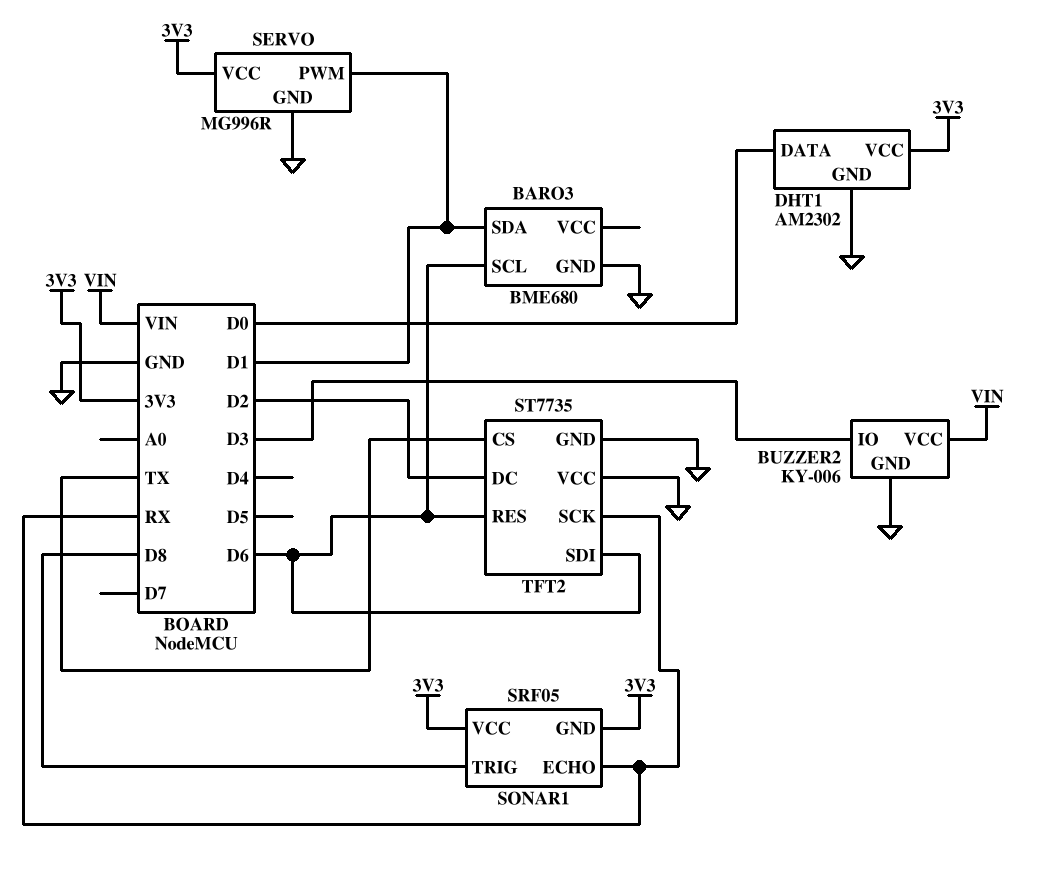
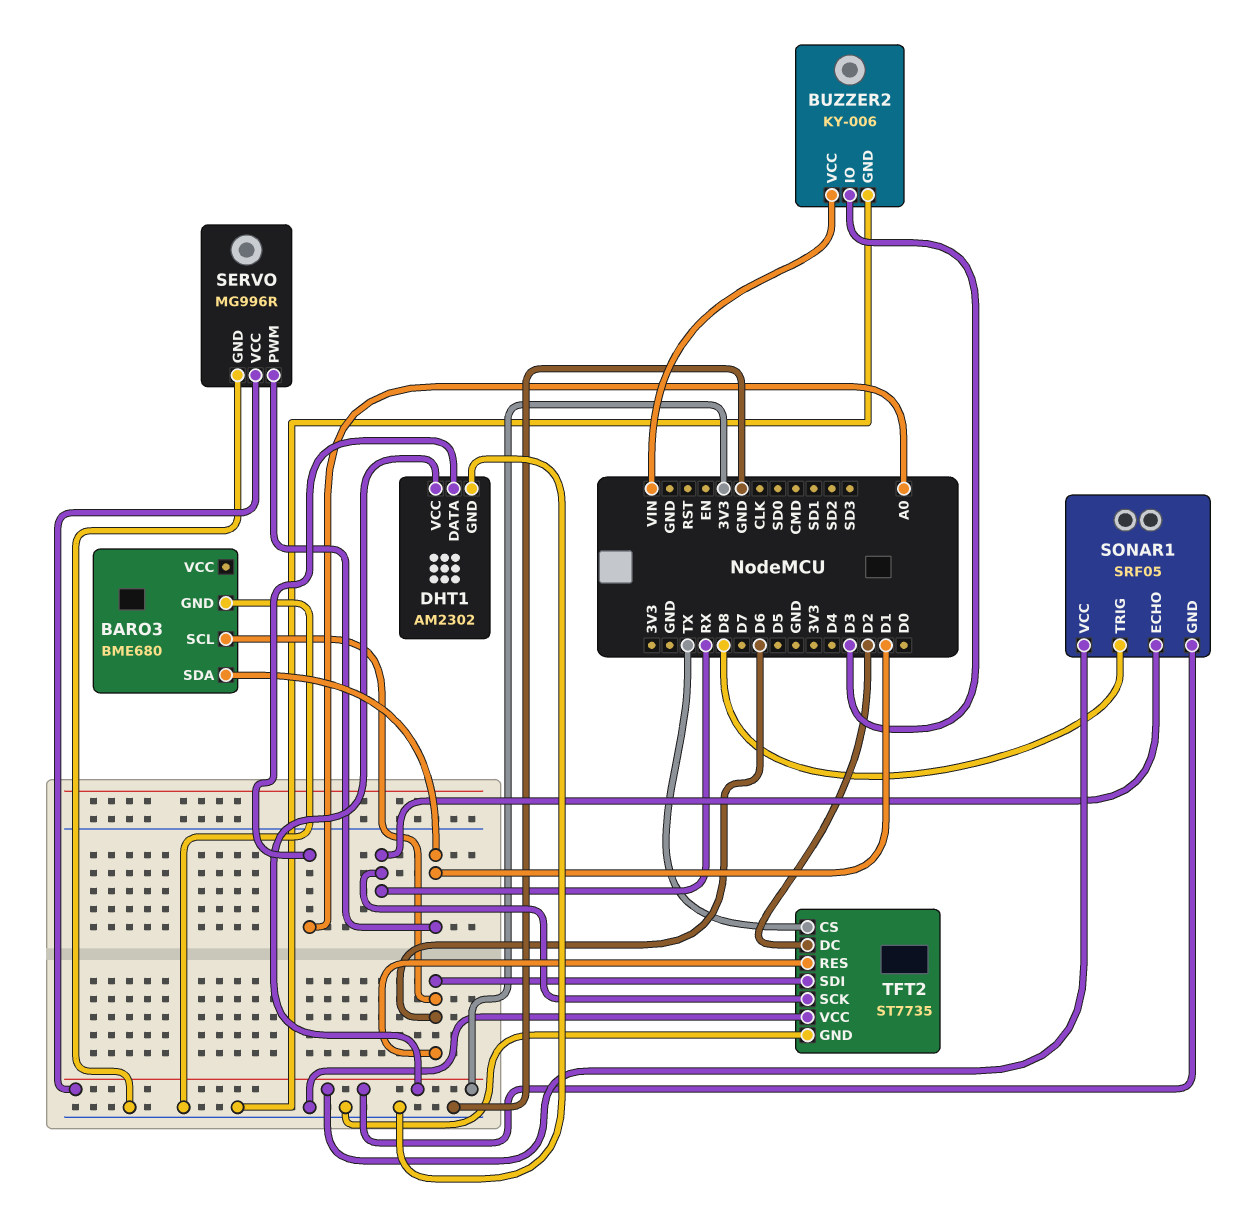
DHT1 pin DATA: D0 -> A0

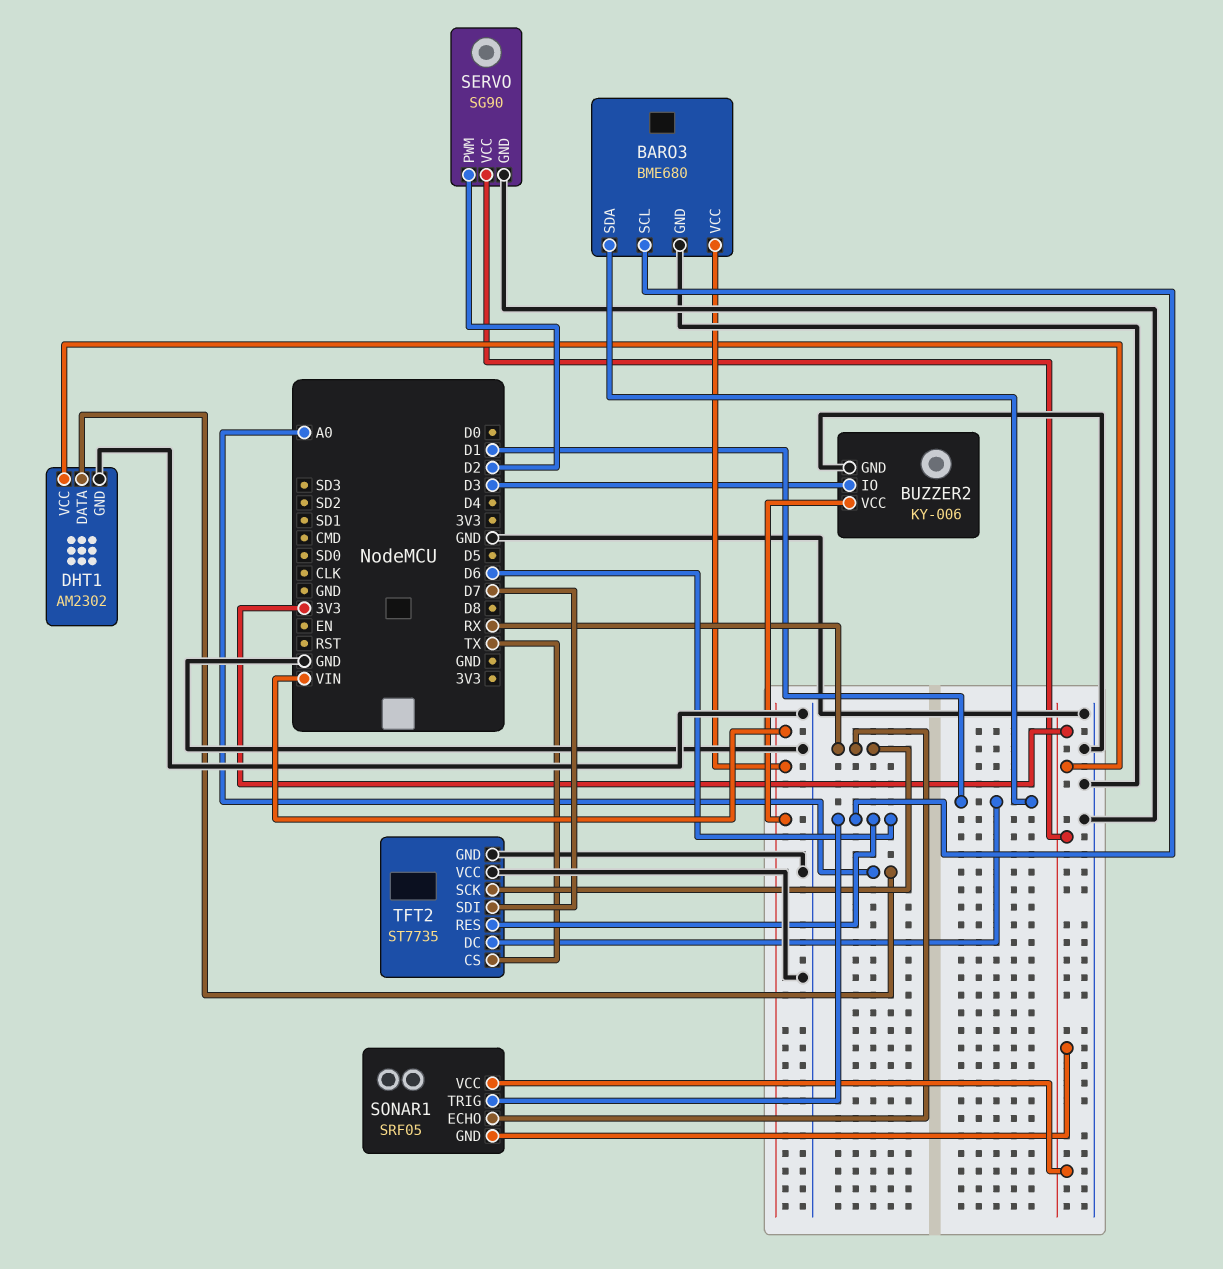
BARO3 pin VCC: none -> VIN
SERVO: MG996R -> SG90
SERVO pin PWM: D1 -> D2
SONAR1 pin TRIG: D8 -> D6
TFT2 pin DC: D2 -> D1
TFT2 pin SDI: D6 -> D7

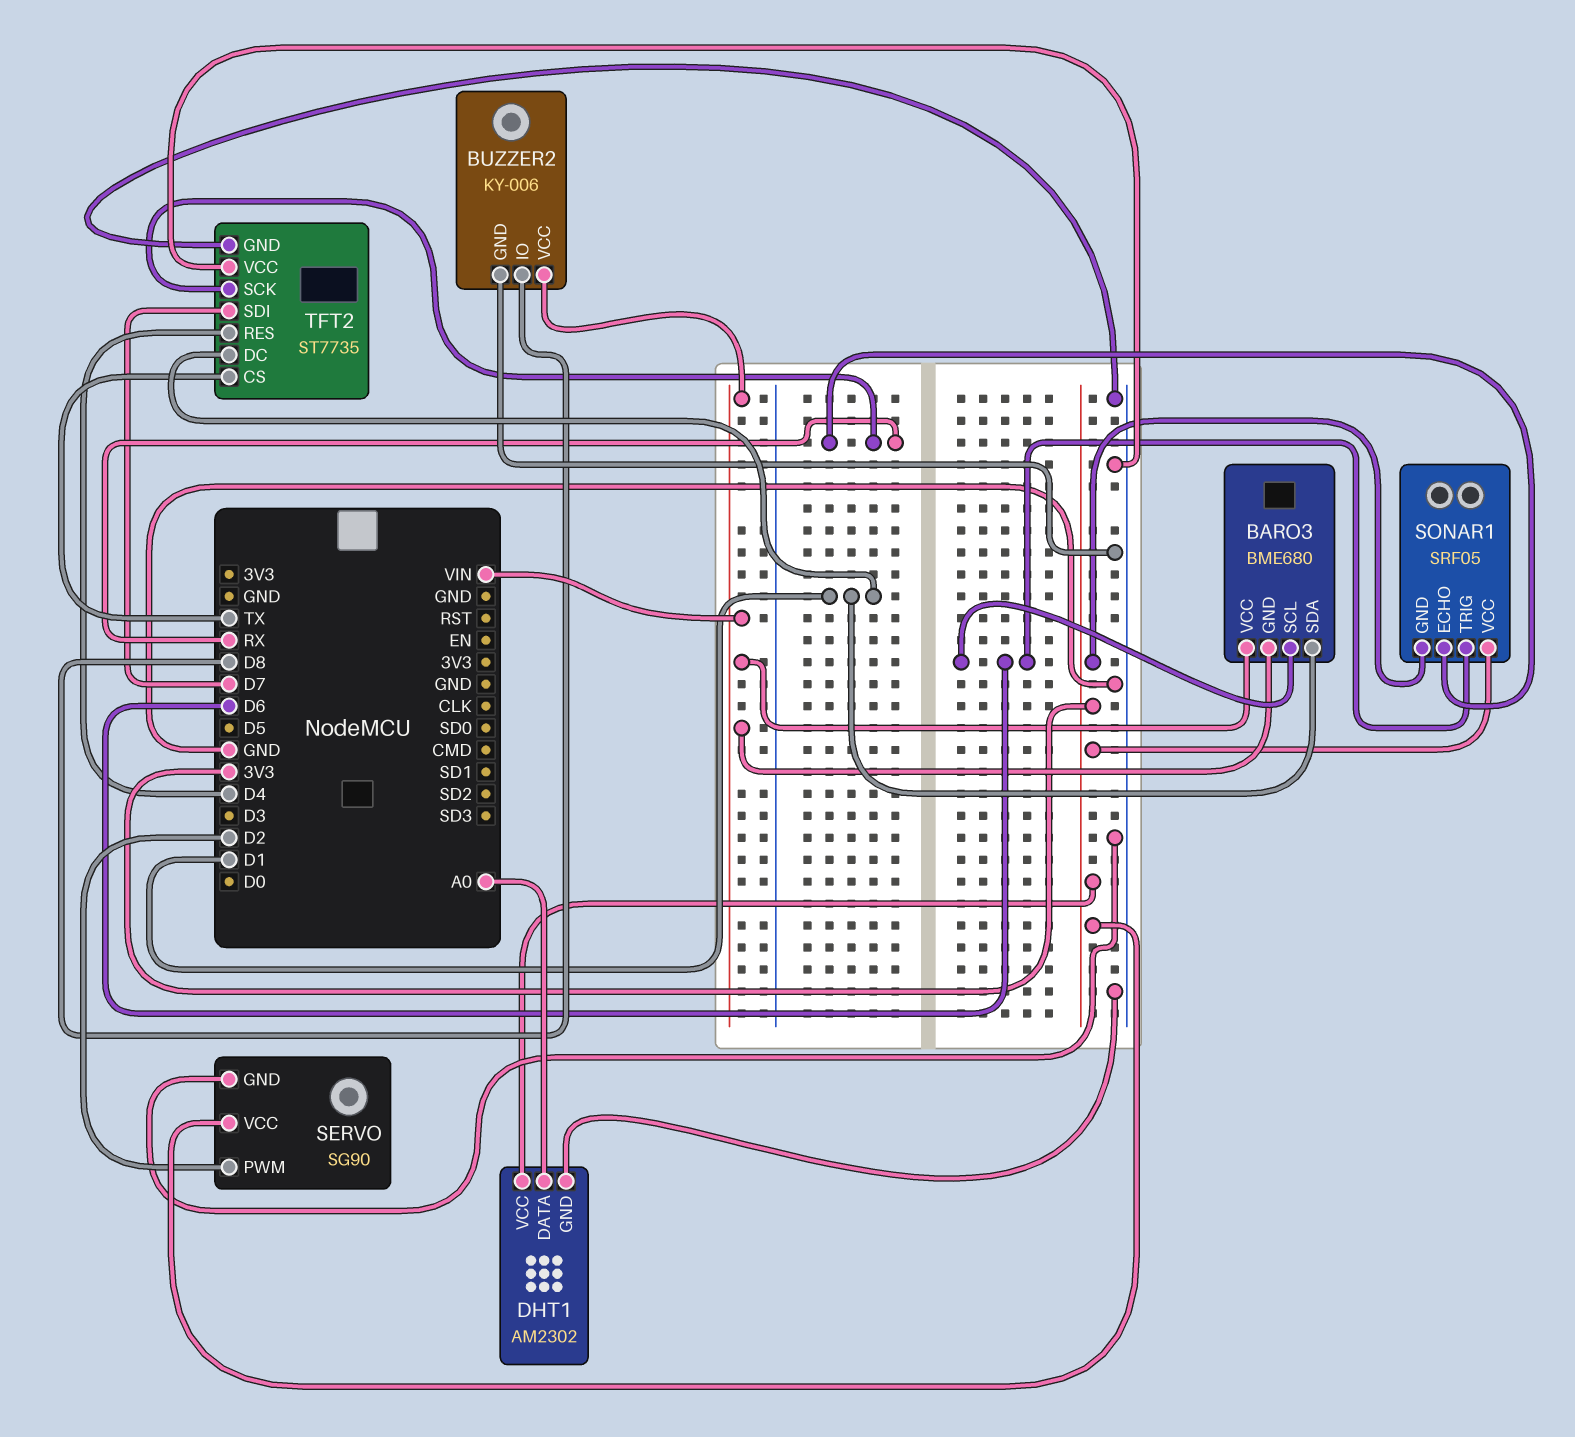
BARO3 pin GND: GND -> VIN
BUZZER2 pin IO: D3 -> D8
TFT2 pin RES: D6 -> D4

